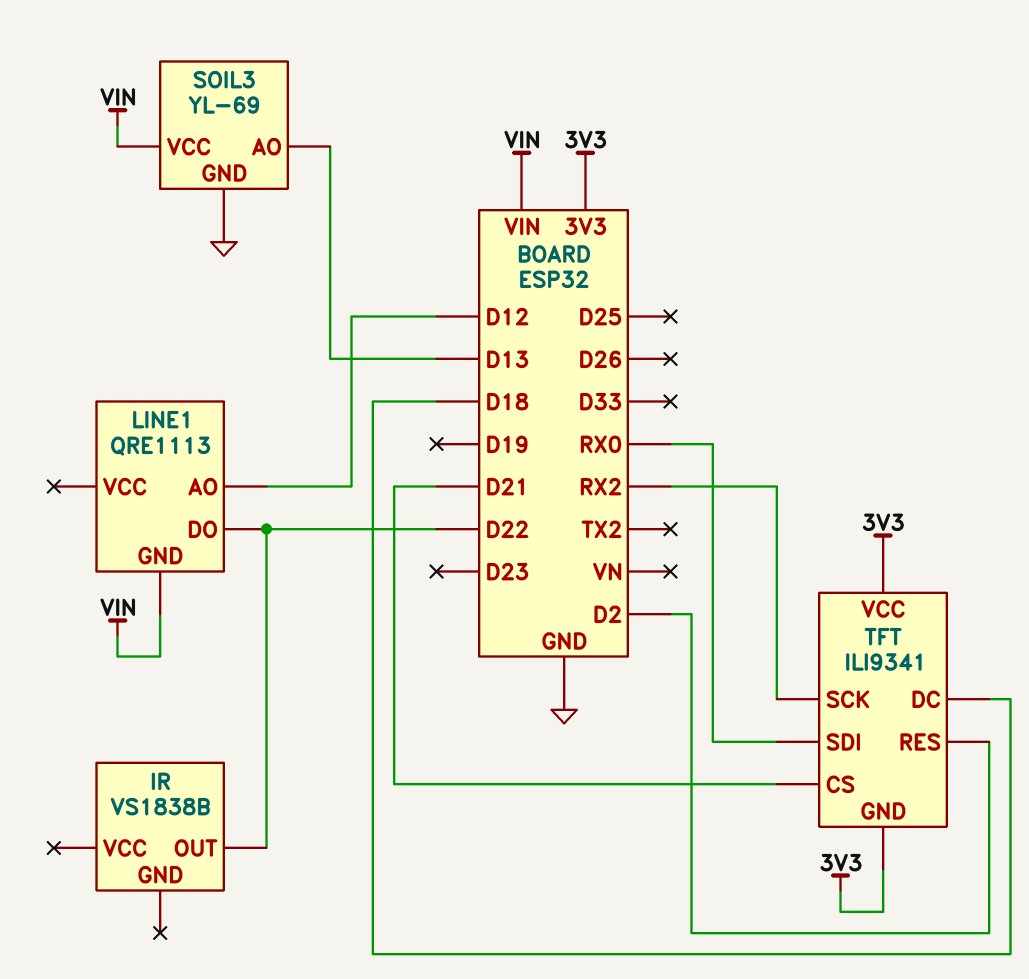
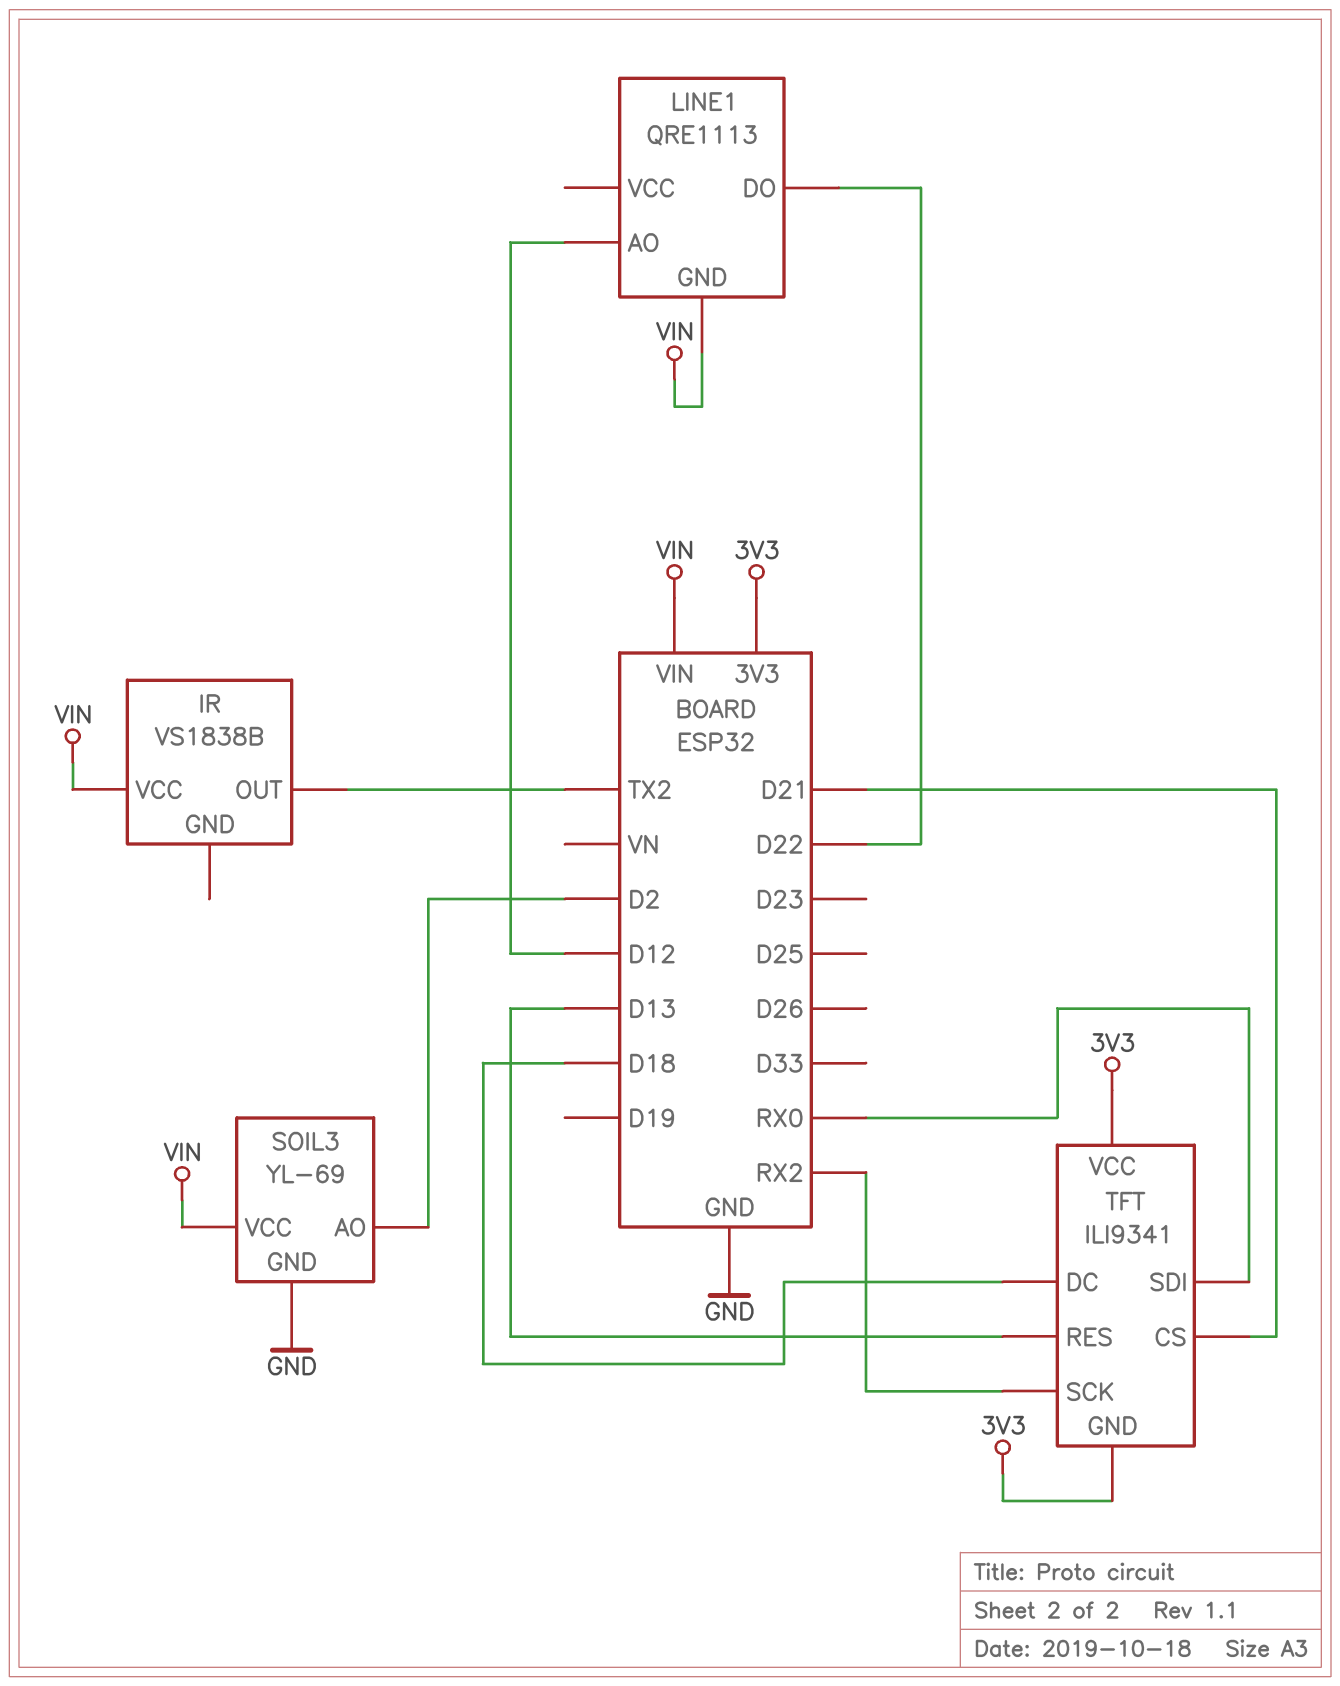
IR pin OUT: D22 -> TX2
IR pin VCC: none -> VIN
SOIL3 pin AO: D13 -> D2
TFT pin RES: D2 -> D13

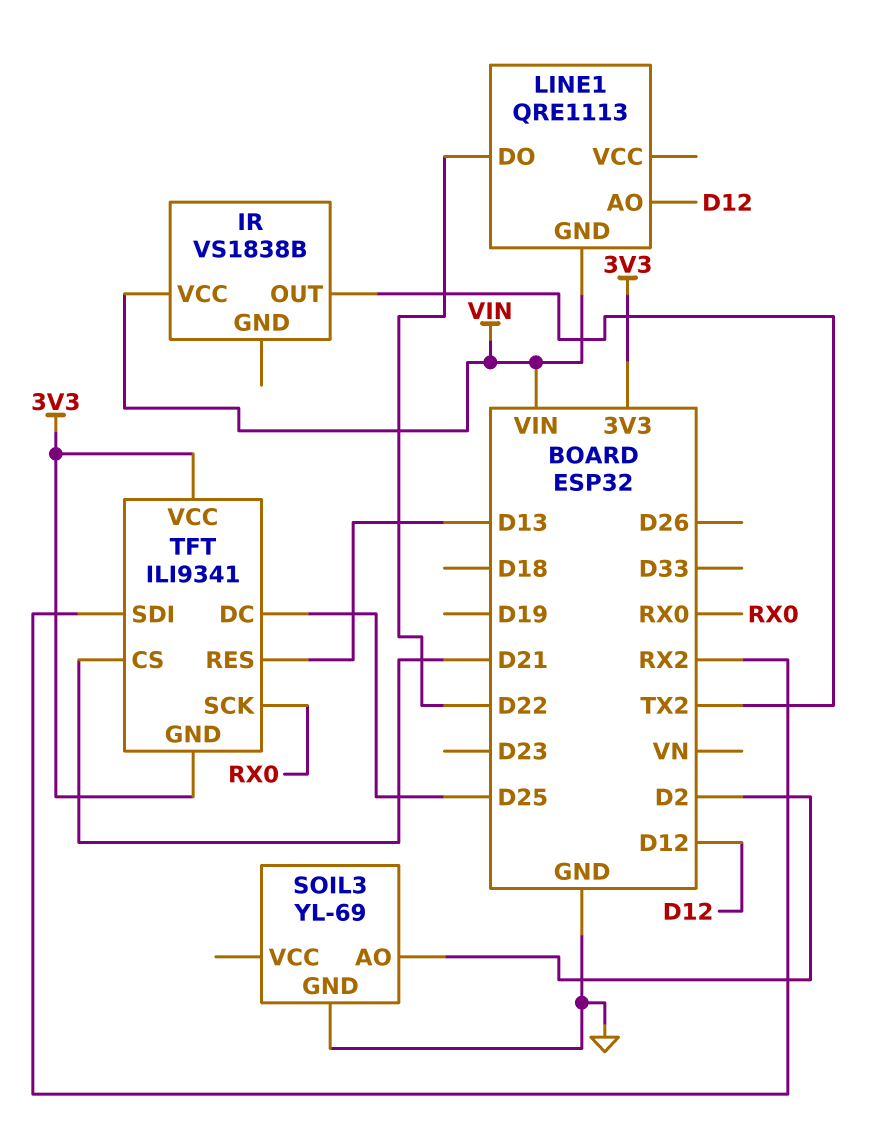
SOIL3 pin VCC: VIN -> none
TFT pin DC: D18 -> D25
TFT pin SCK: RX2 -> RX0
TFT pin SDI: RX0 -> RX2

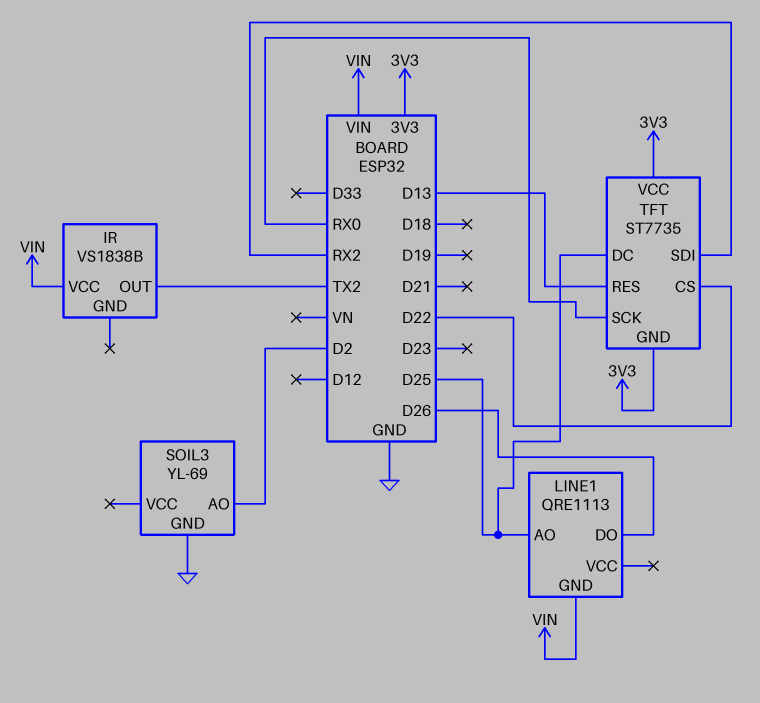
LINE1 pin AO: D12 -> D25
LINE1 pin DO: D22 -> D26
TFT: ILI9341 -> ST7735
TFT pin CS: D21 -> D22

